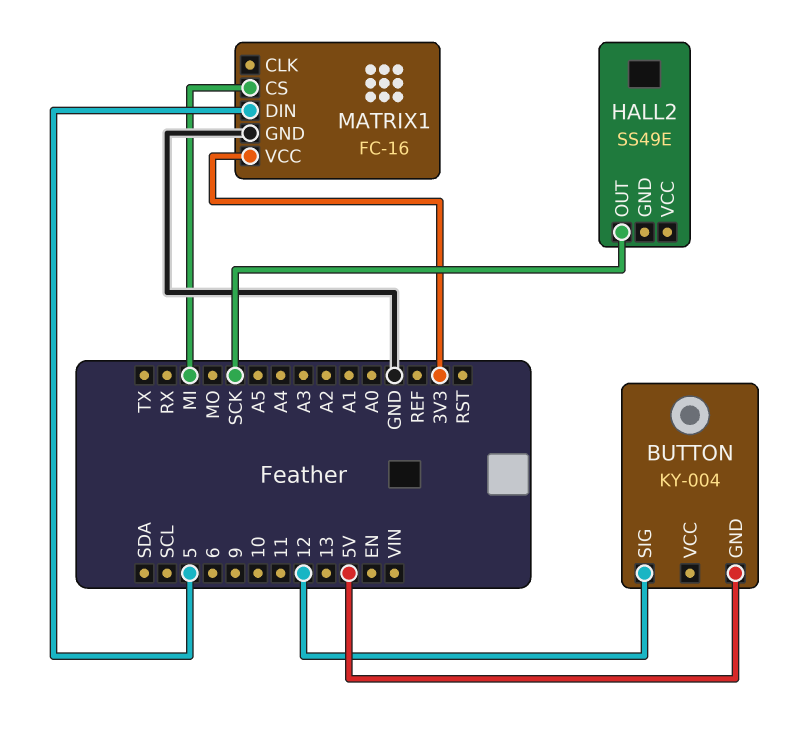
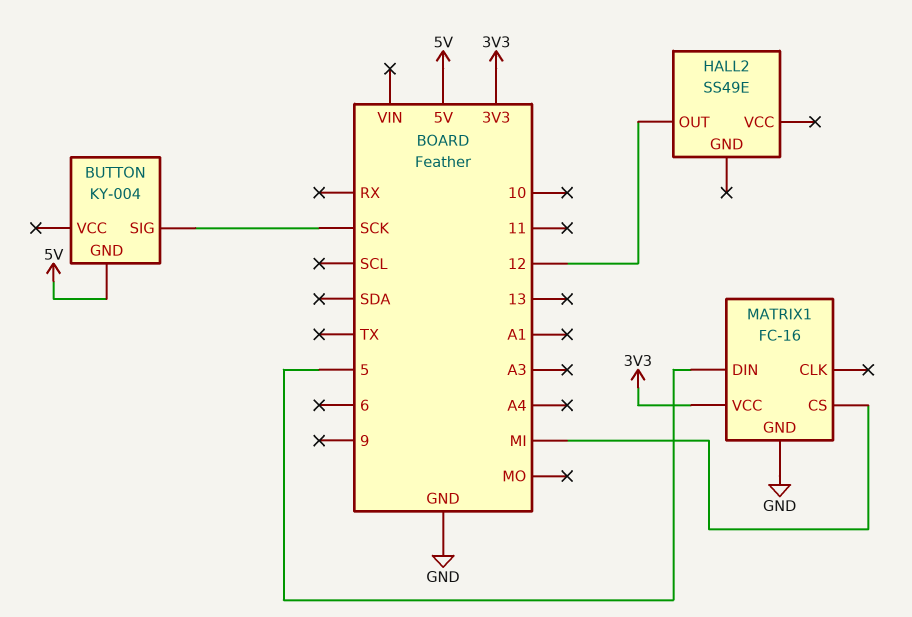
BUTTON pin SIG: 12 -> SCK
HALL2 pin OUT: SCK -> 12

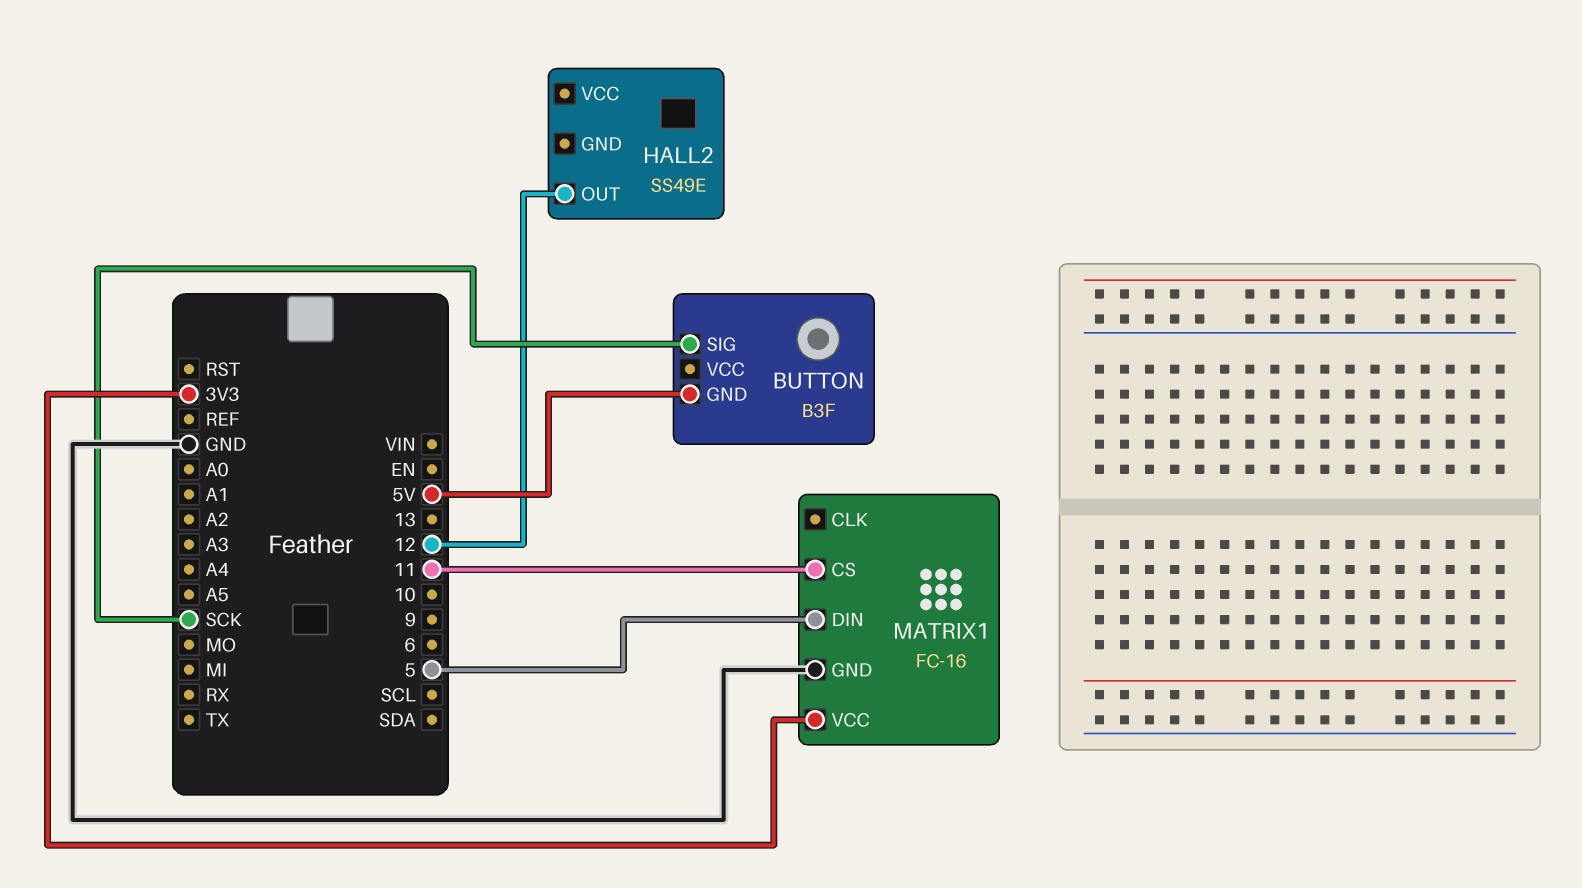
BUTTON: KY-004 -> B3F
MATRIX1 pin CS: MI -> 11

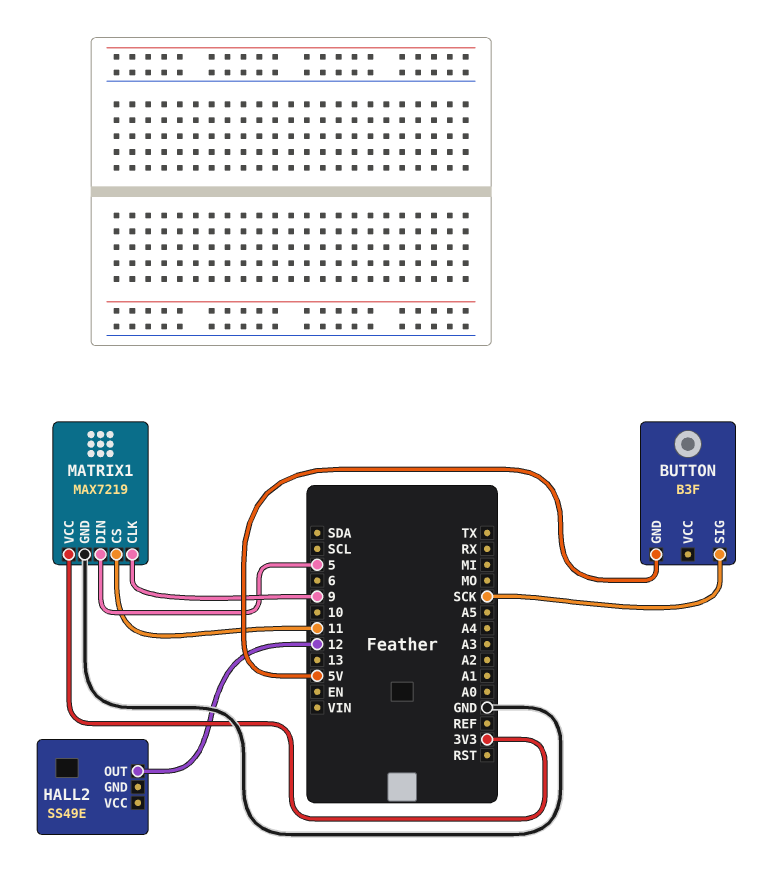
MATRIX1: FC-16 -> MAX7219
MATRIX1 pin CLK: none -> 9

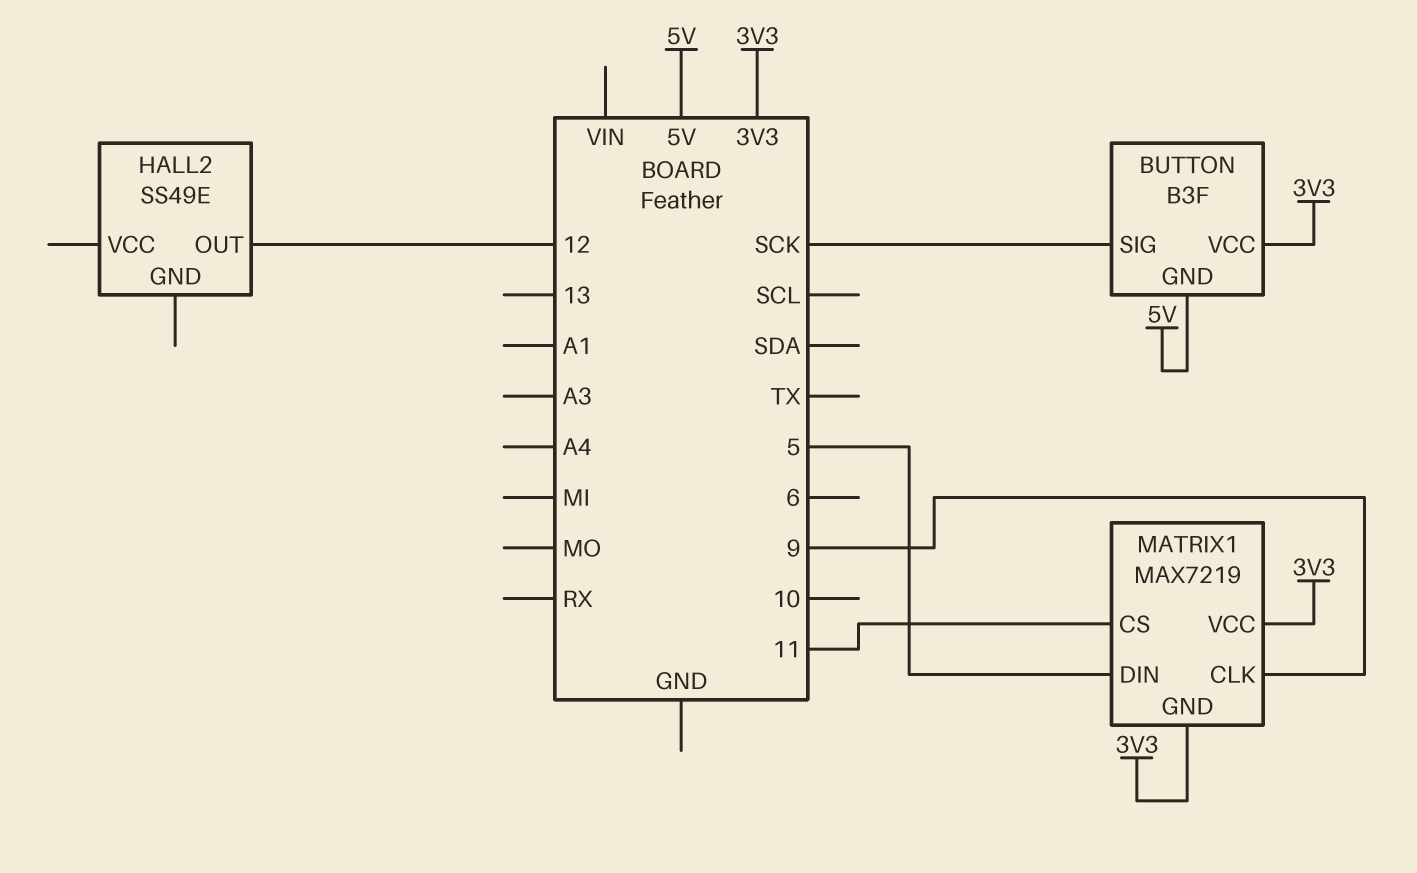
BUTTON pin VCC: none -> 3V3
MATRIX1 pin GND: GND -> 3V3

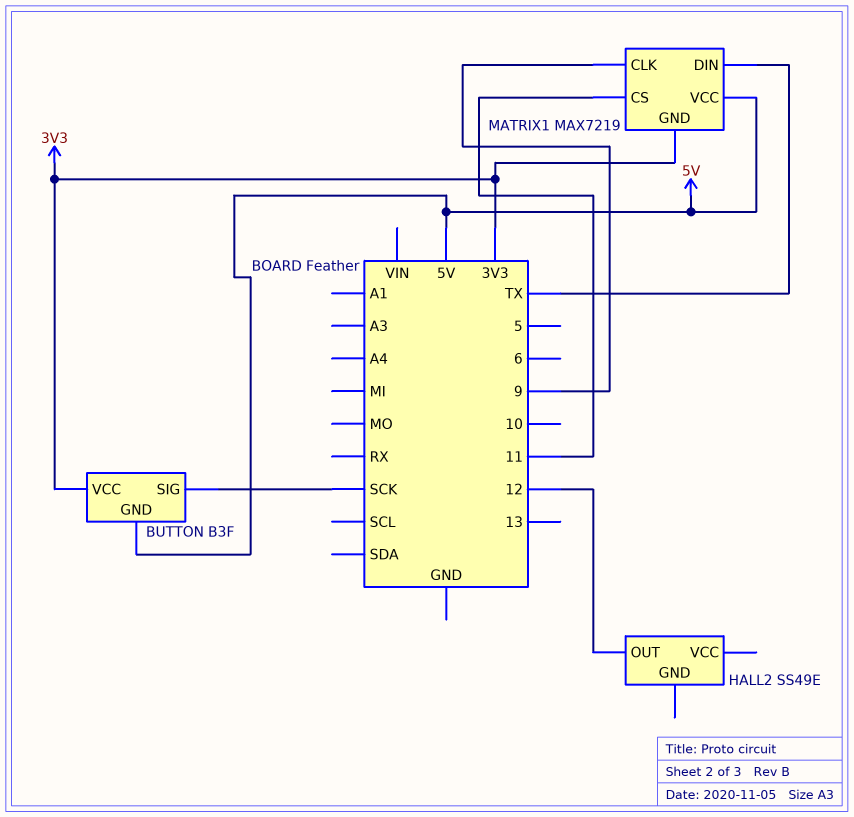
MATRIX1 pin DIN: 5 -> TX
MATRIX1 pin VCC: 3V3 -> 5V

